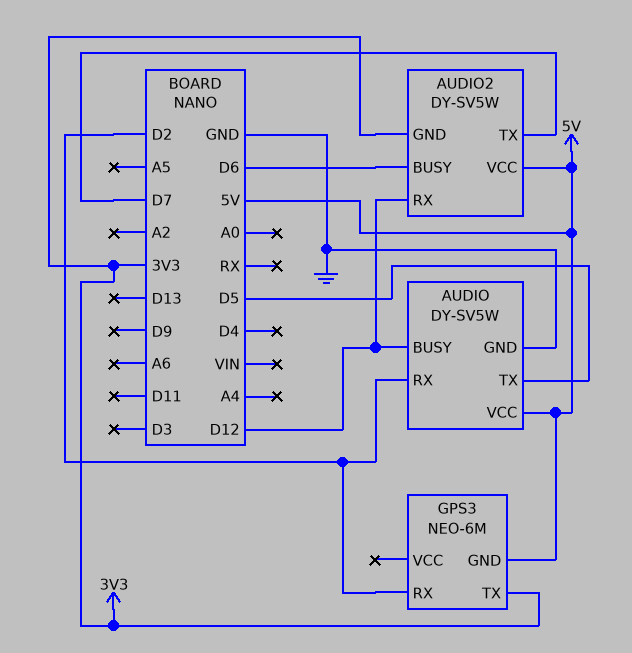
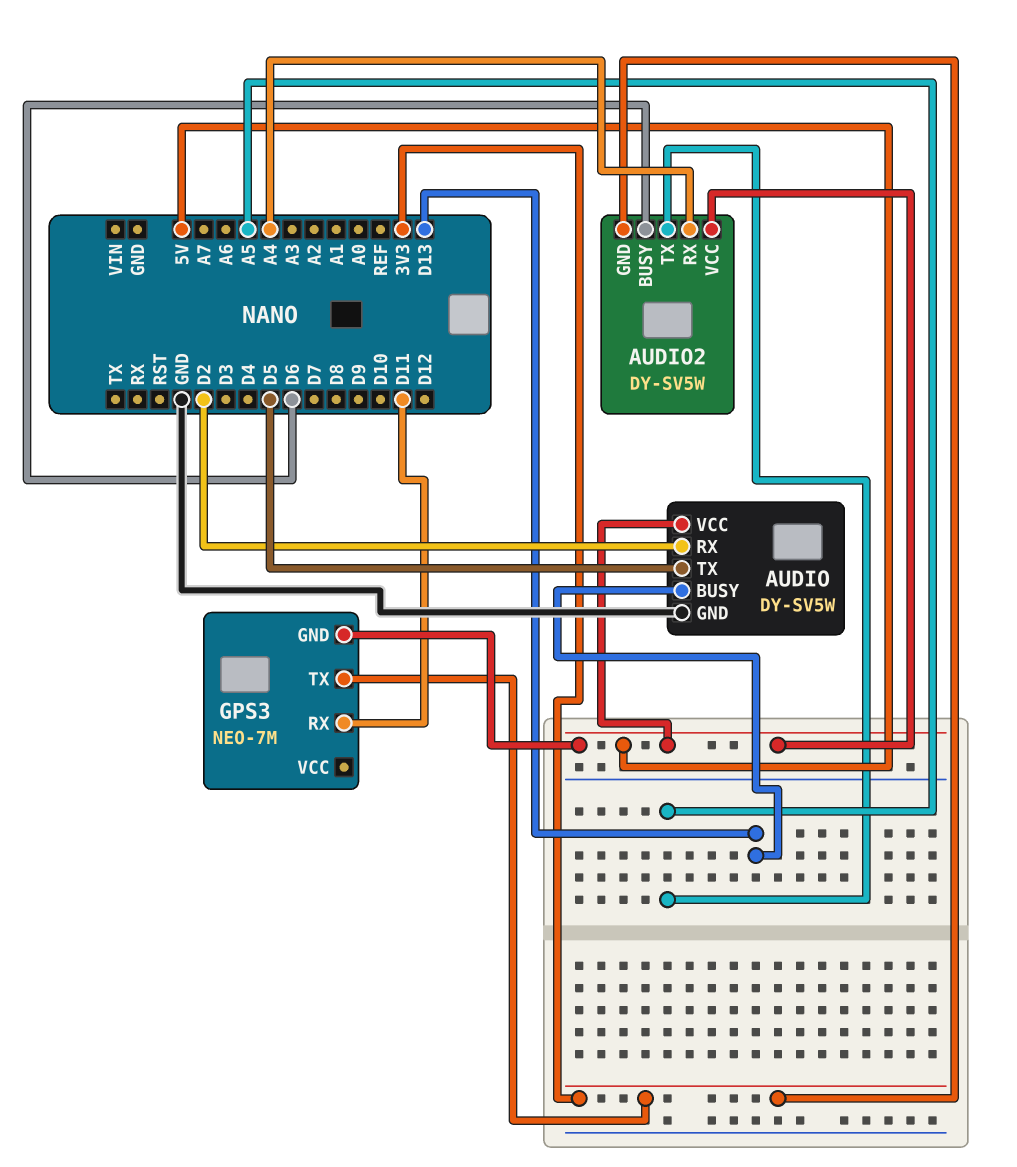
AUDIO pin BUSY: D12 -> D13
AUDIO2 pin RX: D12 -> A4
AUDIO2 pin TX: D7 -> A5
GPS3: NEO-6M -> NEO-7M
GPS3 pin RX: D2 -> D11

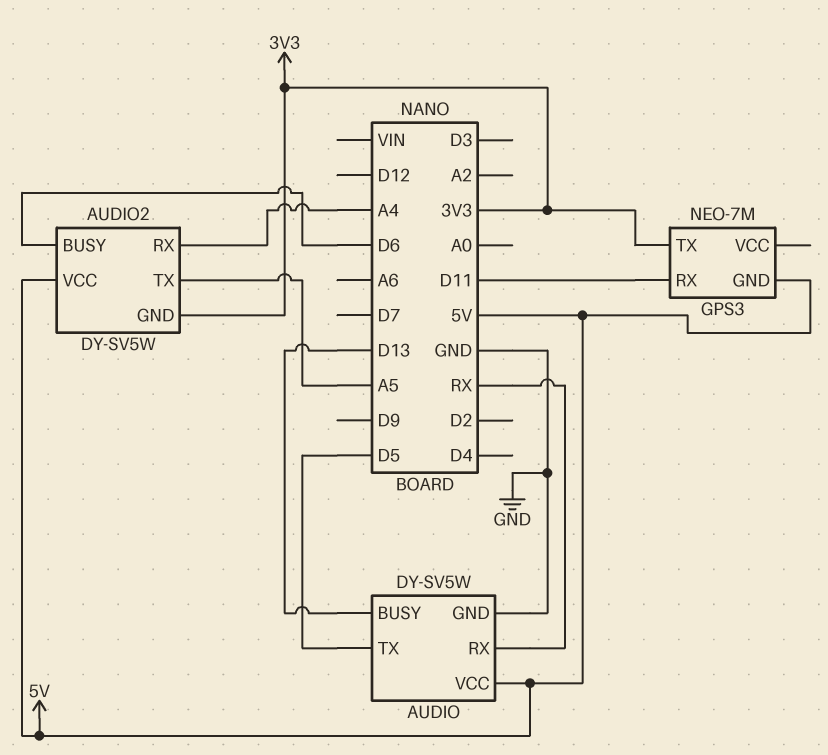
AUDIO pin RX: D2 -> RX

